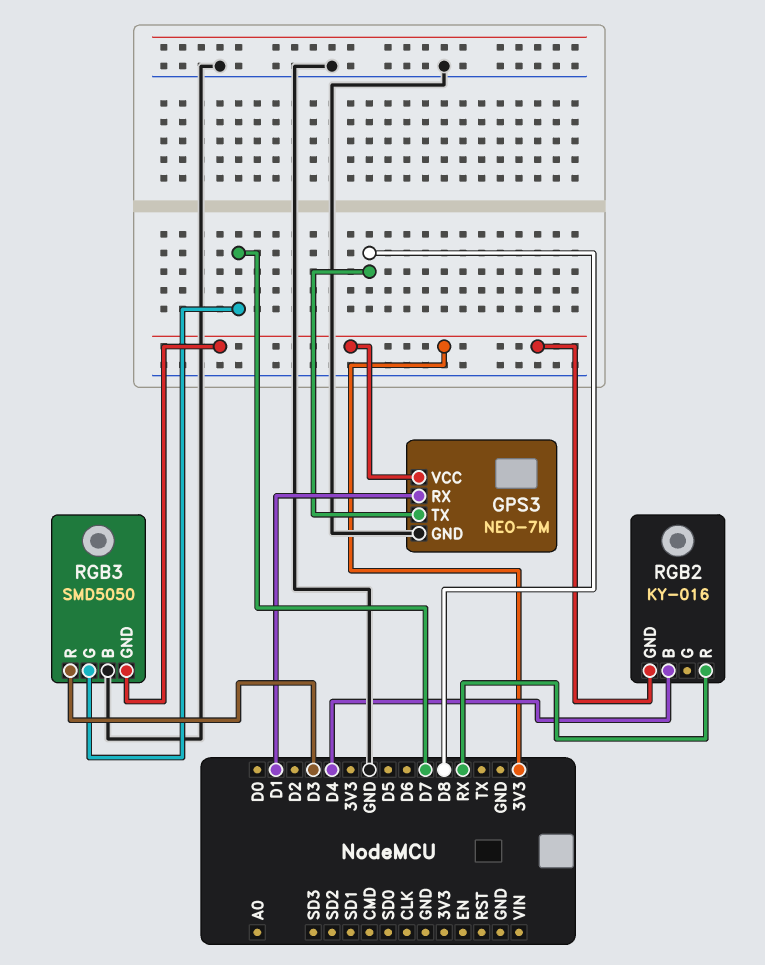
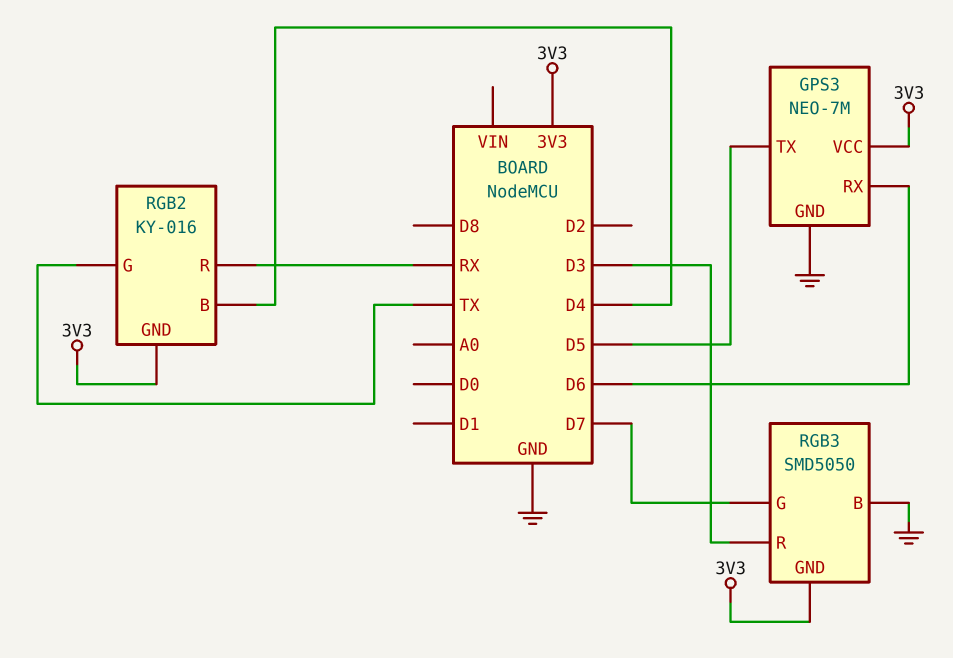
GPS3 pin RX: D1 -> D6
GPS3 pin TX: D8 -> D5
RGB2 pin G: none -> TX

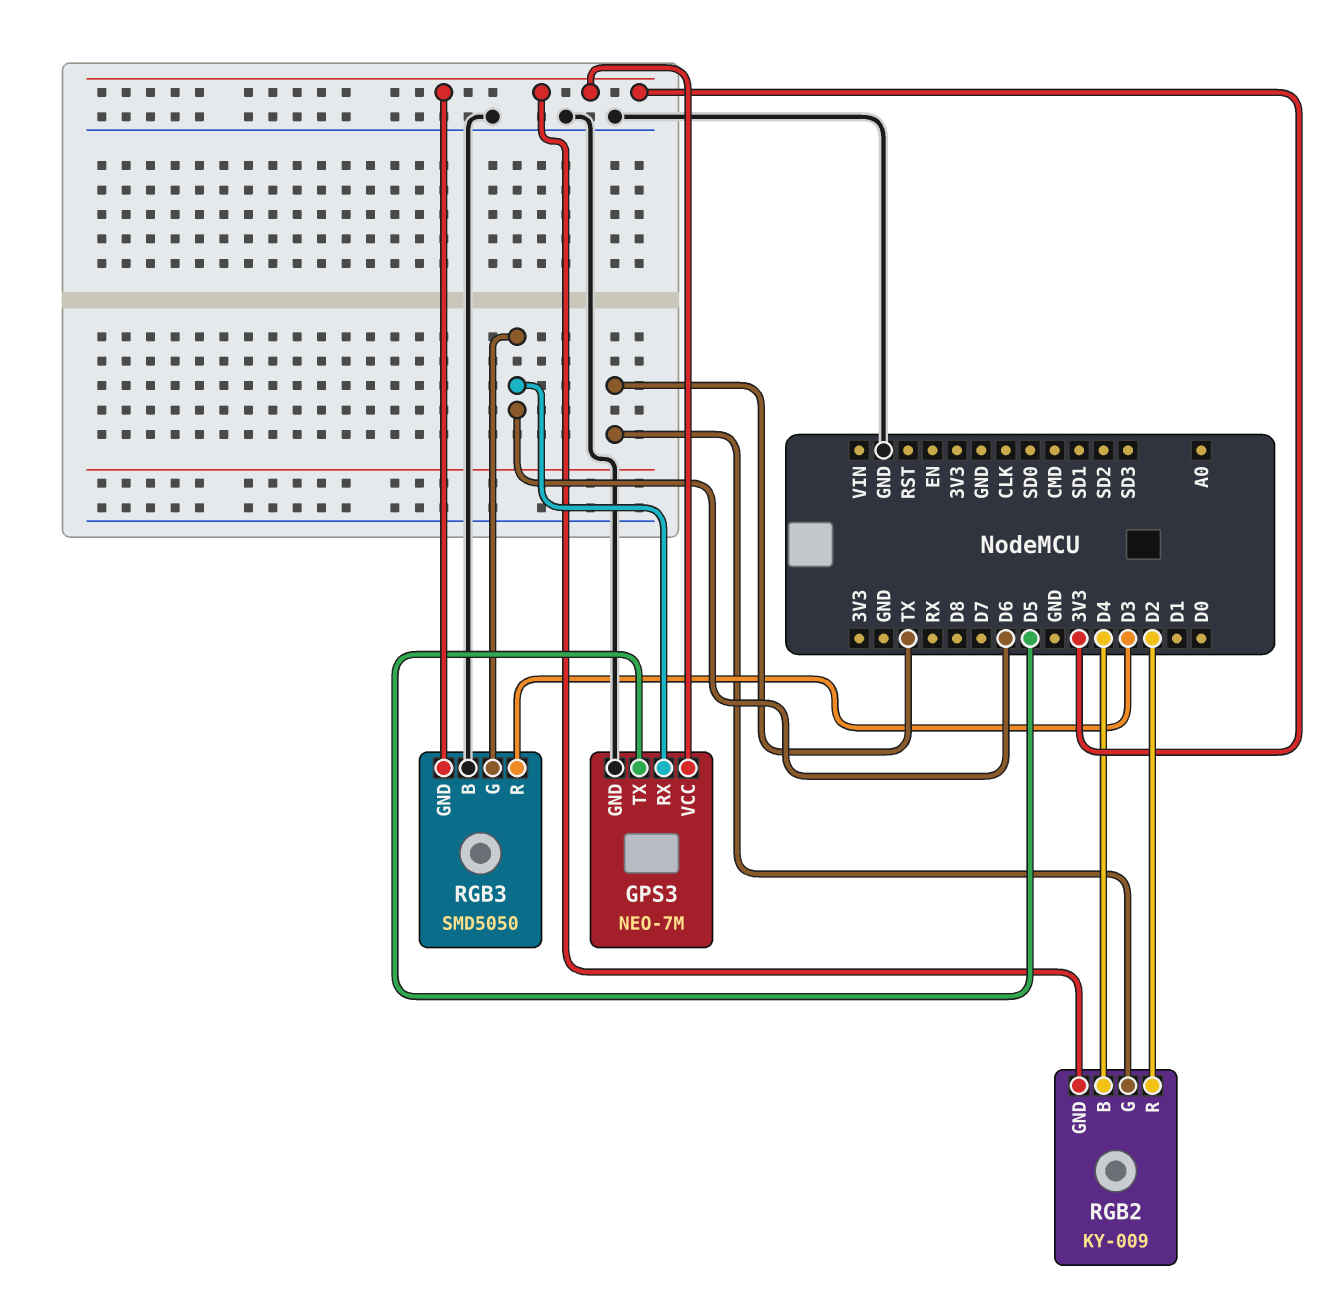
RGB2: KY-016 -> KY-009
RGB2 pin R: RX -> D2
RGB3 pin G: D7 -> D6

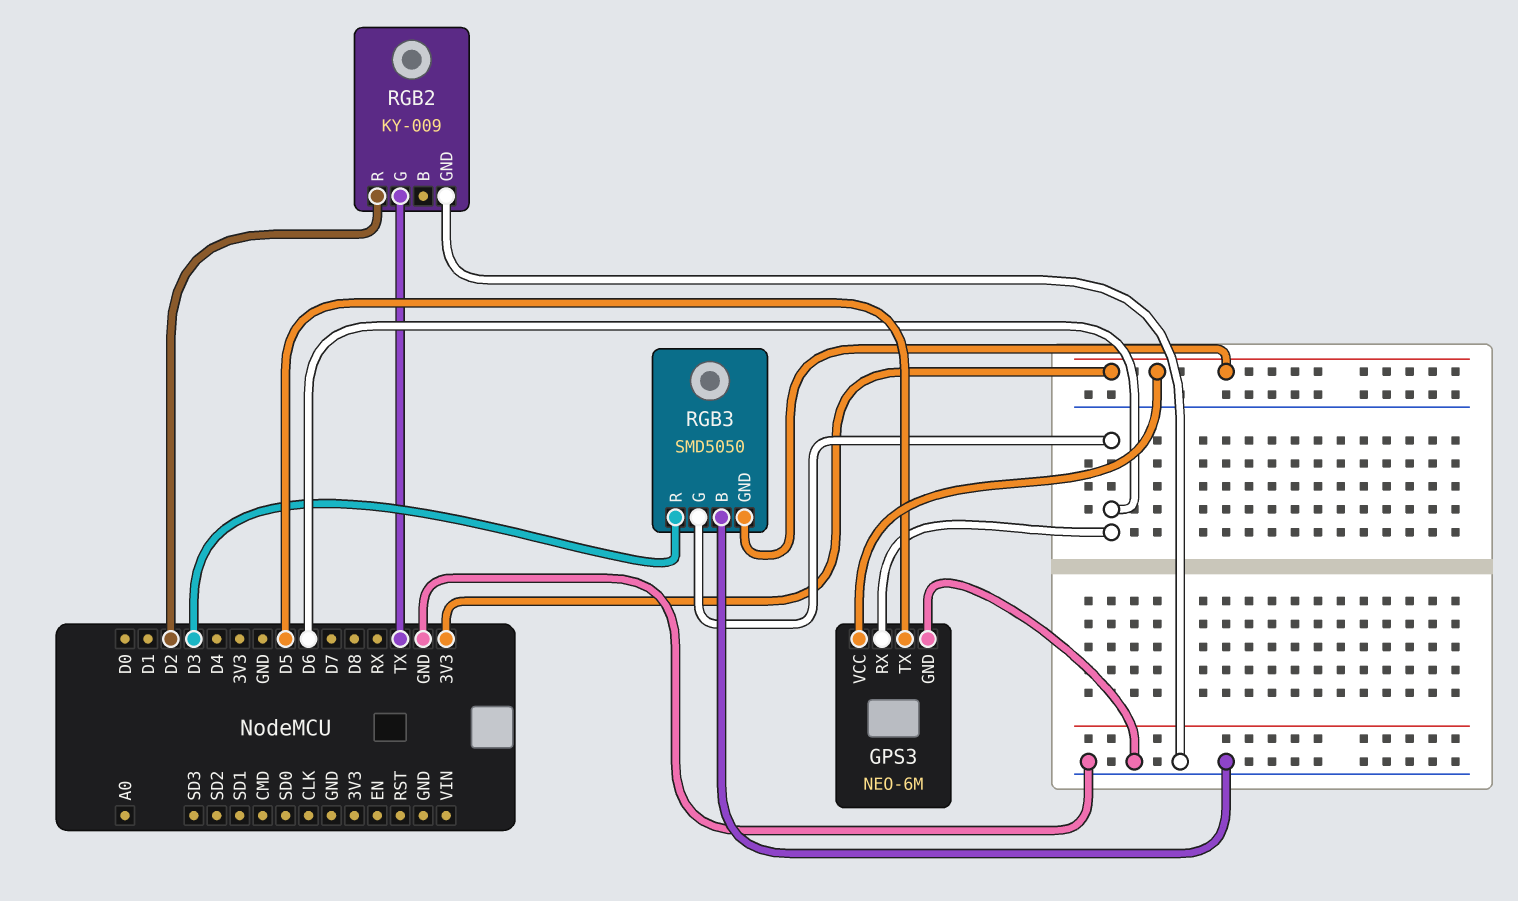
GPS3: NEO-7M -> NEO-6M
RGB2 pin B: D4 -> none
RGB2 pin GND: 3V3 -> GND

